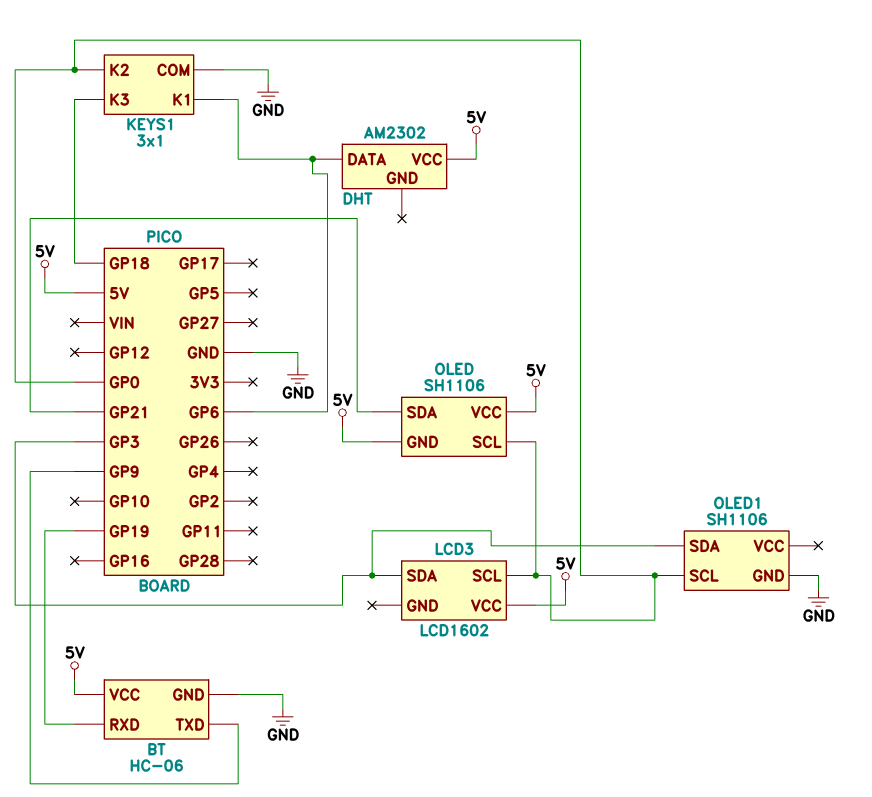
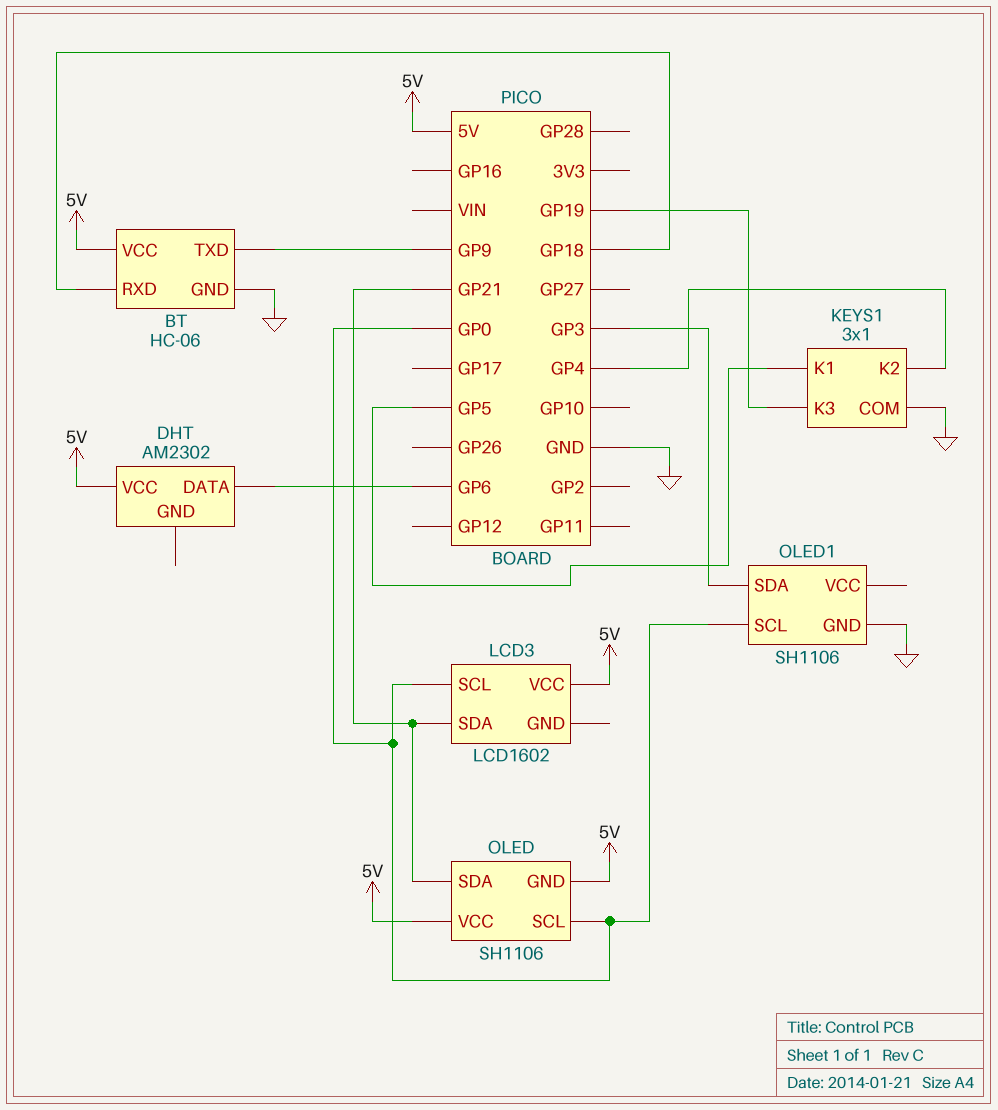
BT pin RXD: GP19 -> GP18
KEYS1 pin K1: GP6 -> GP5
KEYS1 pin K2: GP0 -> GP4
KEYS1 pin K3: GP18 -> GP19
LCD3 pin SDA: GP3 -> GP21

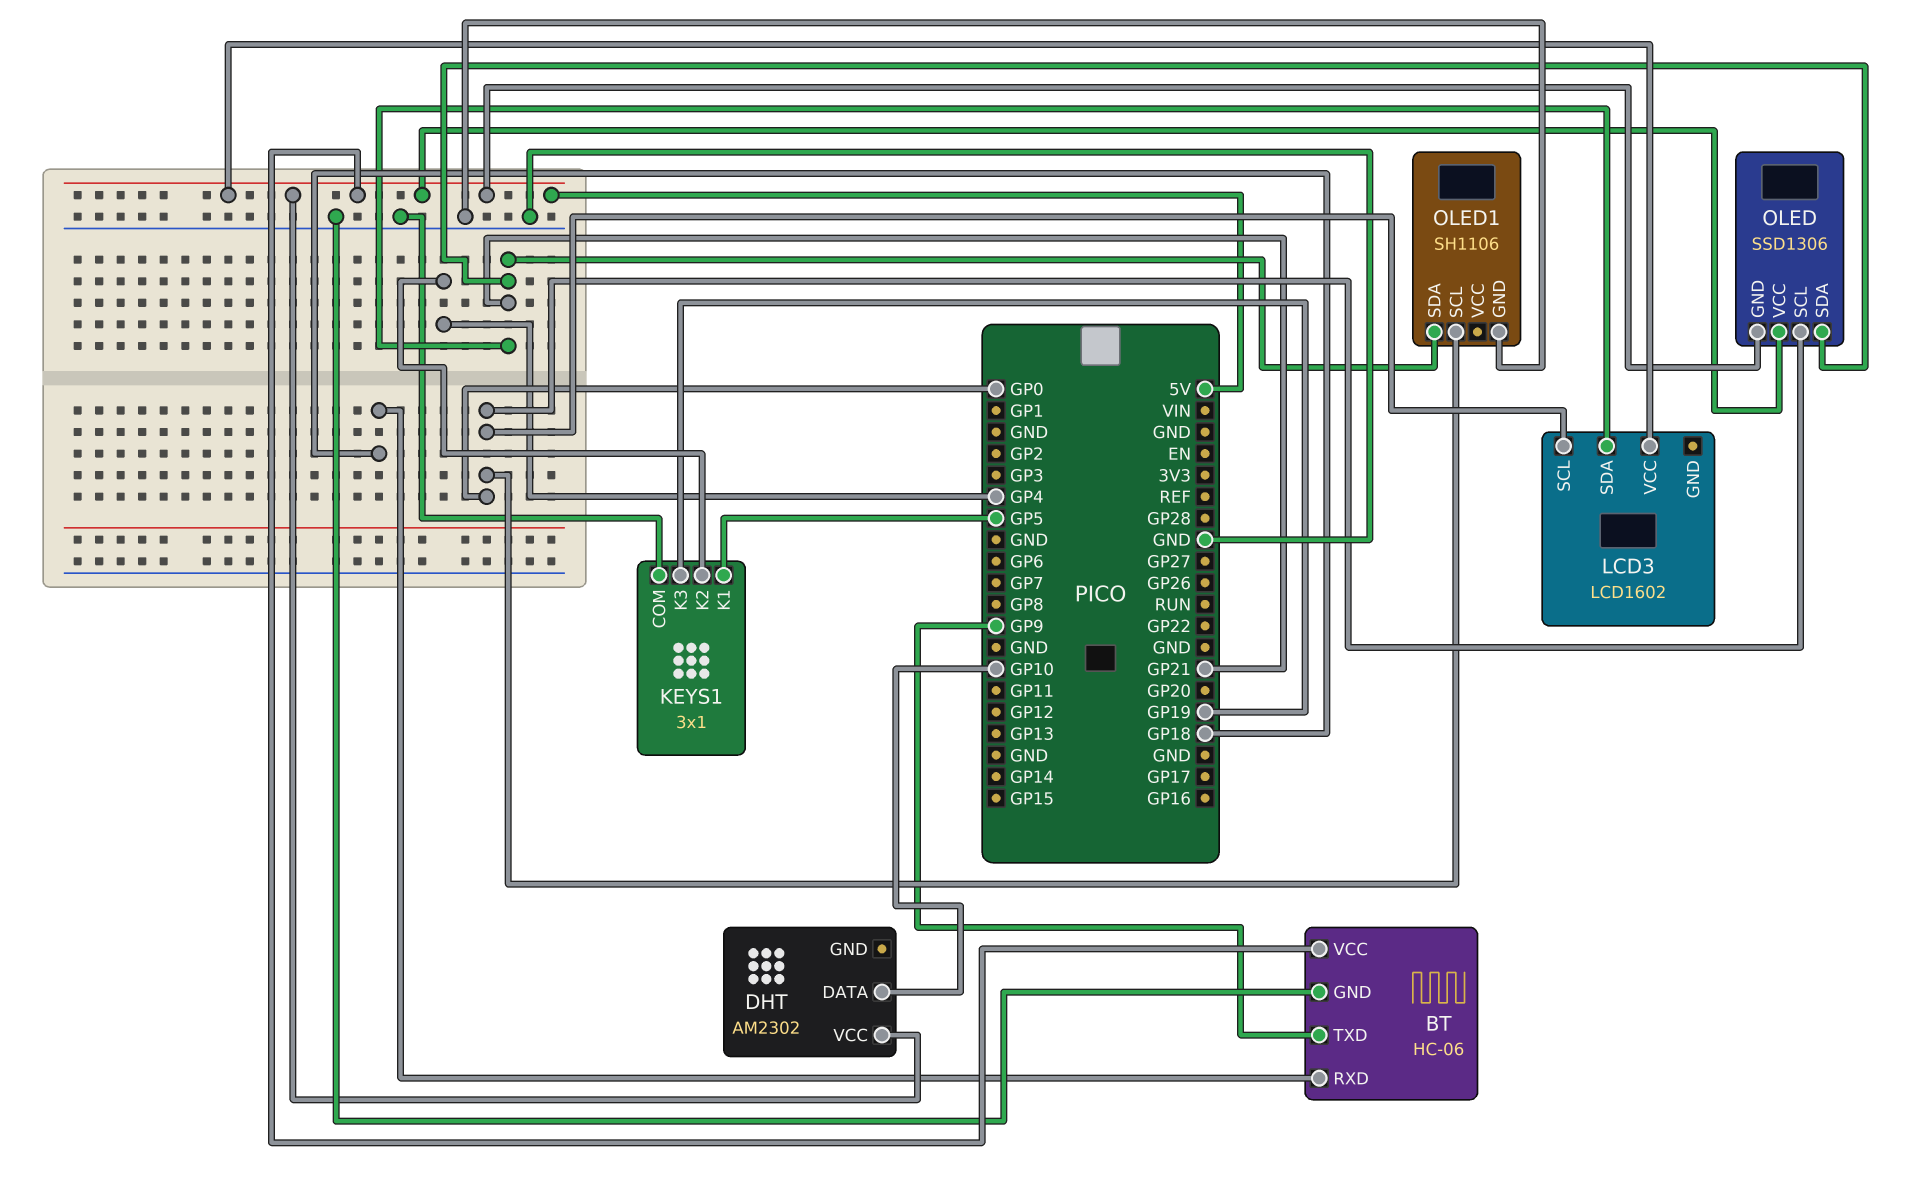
DHT pin DATA: GP6 -> GP10
OLED: SH1106 -> SSD1306
OLED1 pin SDA: GP3 -> GP21

